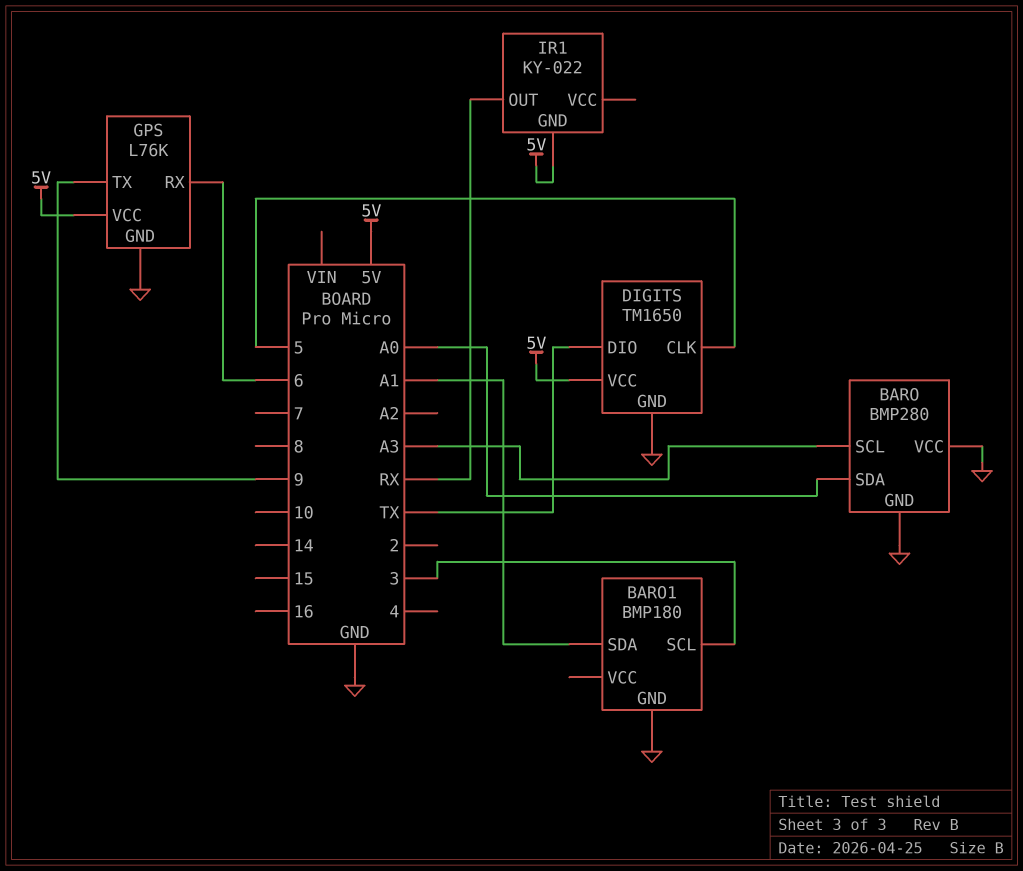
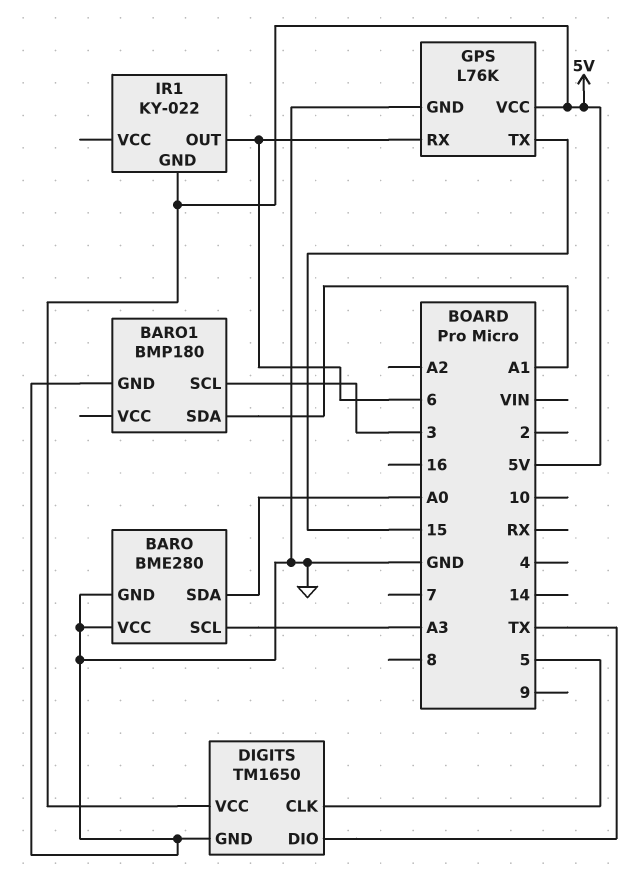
BARO: BMP280 -> BME280
GPS pin TX: 9 -> 15
IR1 pin OUT: RX -> 6

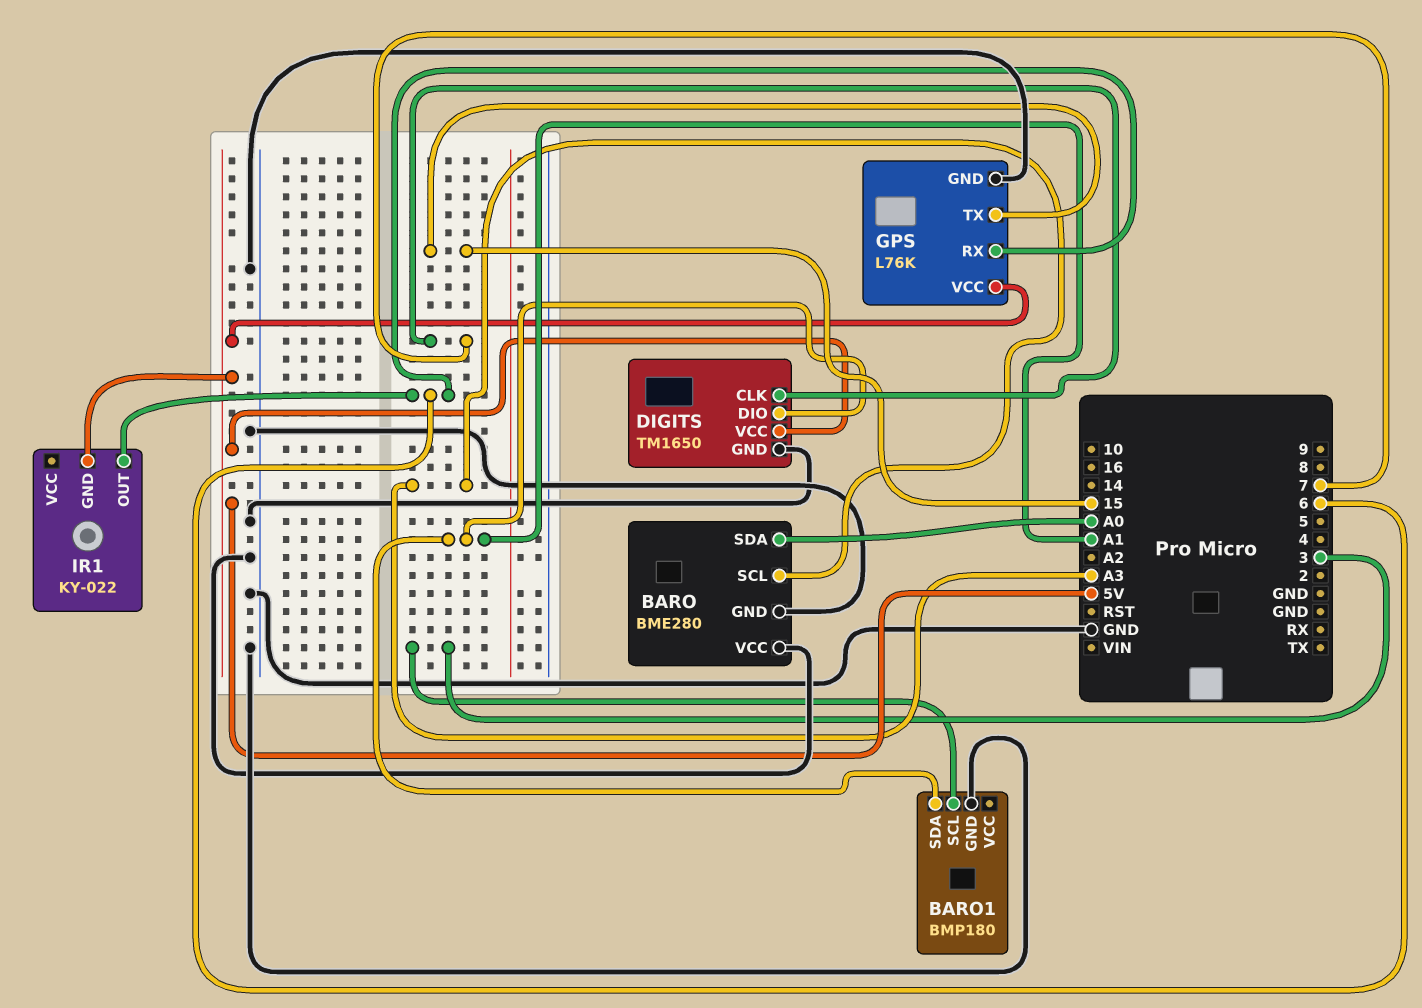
DIGITS pin CLK: 5 -> 7
DIGITS pin DIO: TX -> A1

